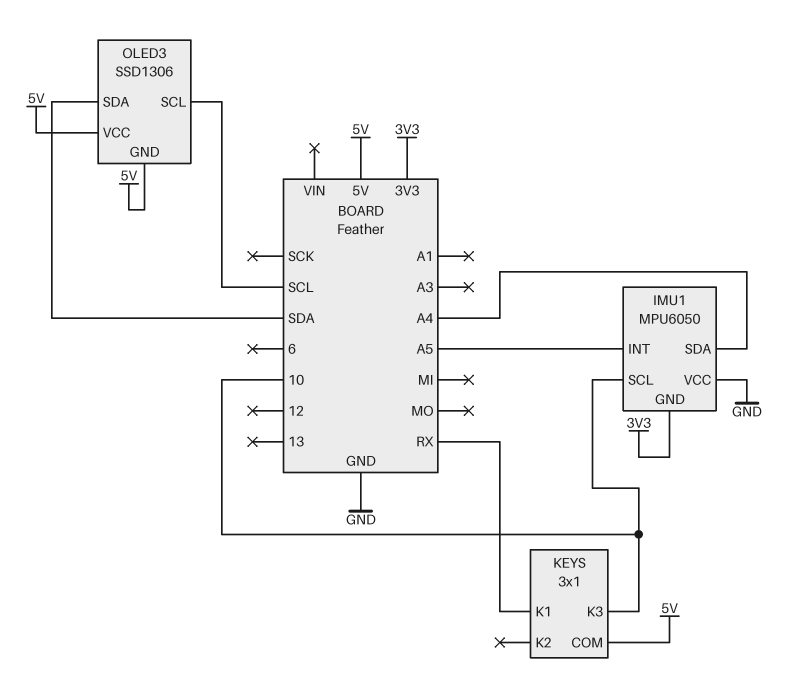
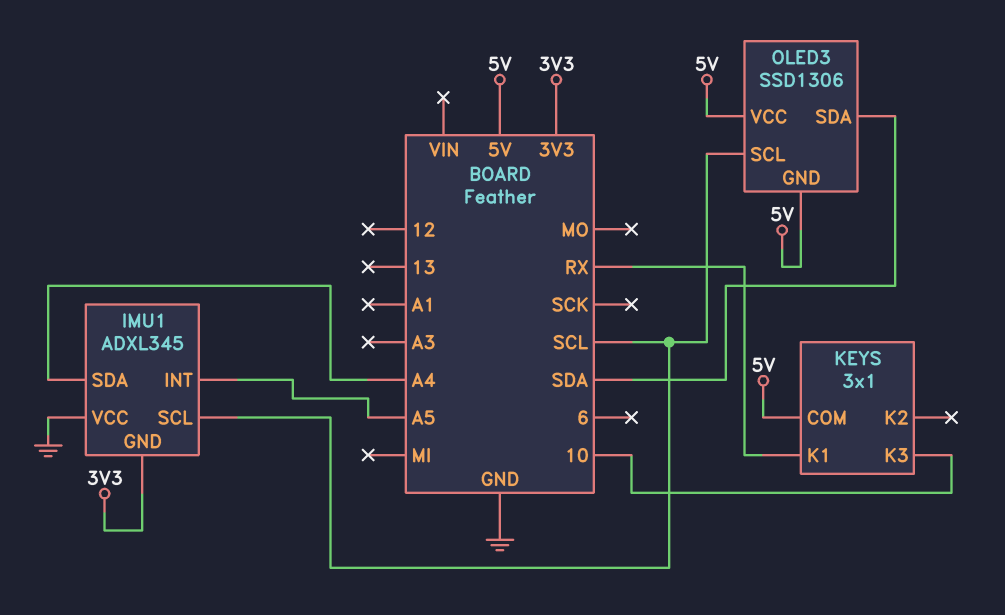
IMU1: MPU6050 -> ADXL345
IMU1 pin SCL: 10 -> SCL

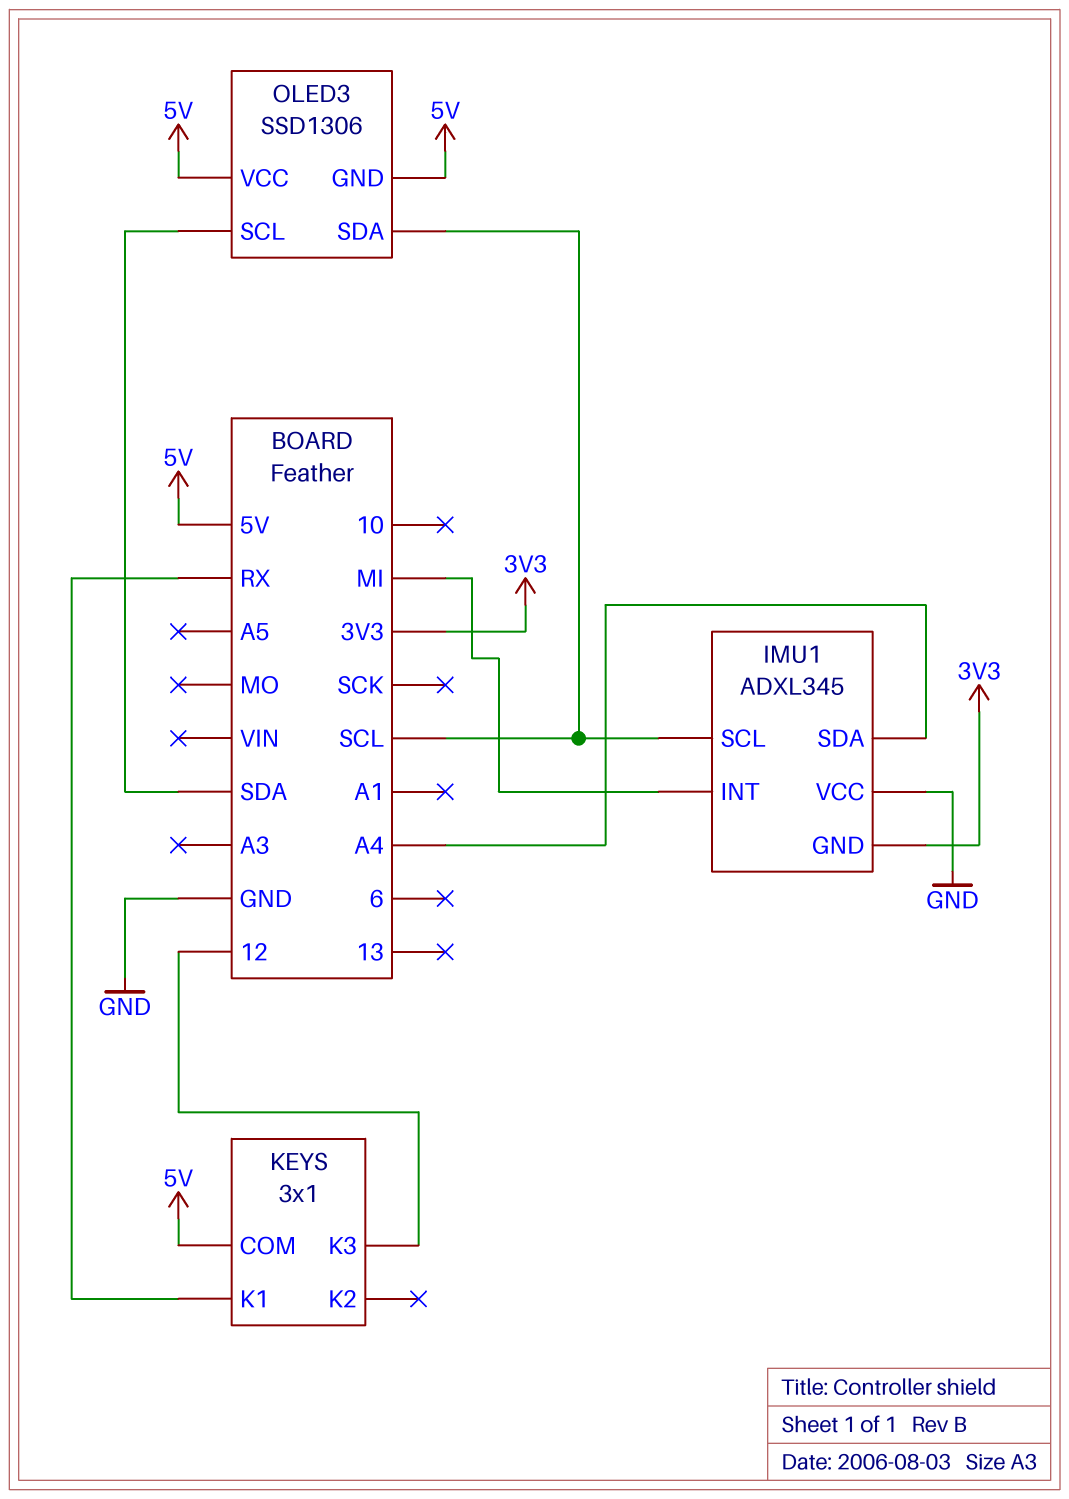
IMU1 pin INT: A5 -> MI
KEYS pin K3: 10 -> 12
OLED3 pin SCL: SCL -> SDA
OLED3 pin SDA: SDA -> SCL

